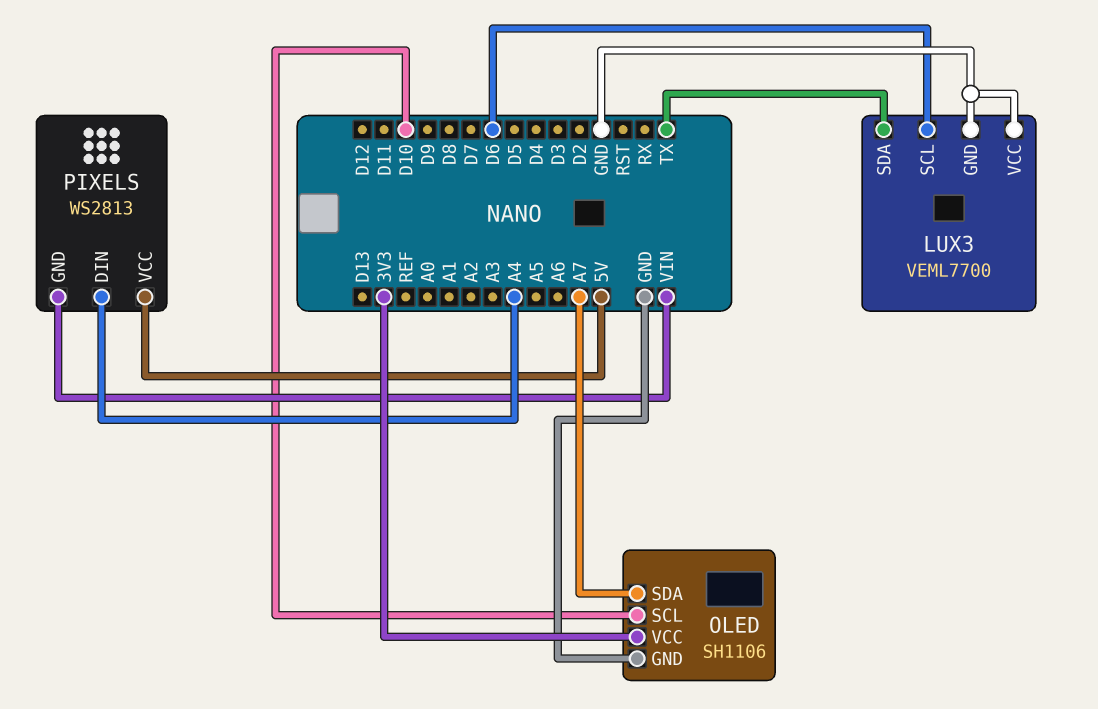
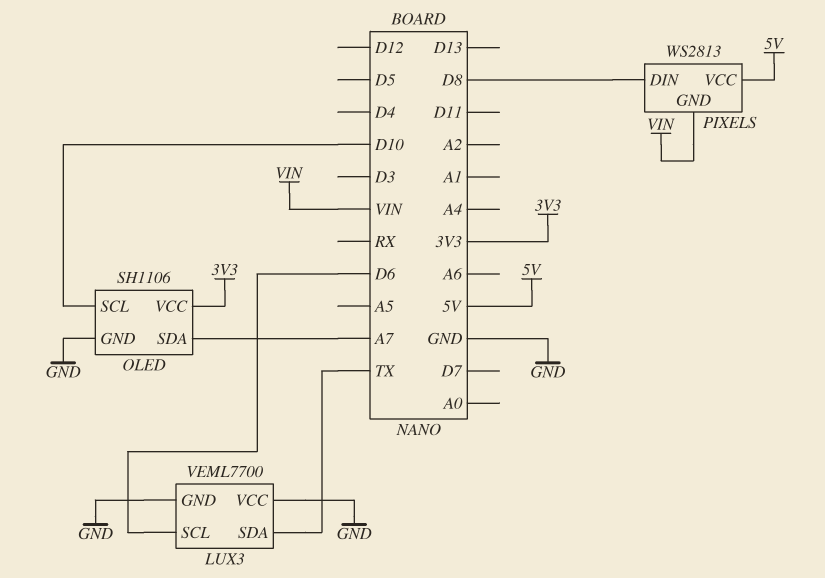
PIXELS pin DIN: A4 -> D8

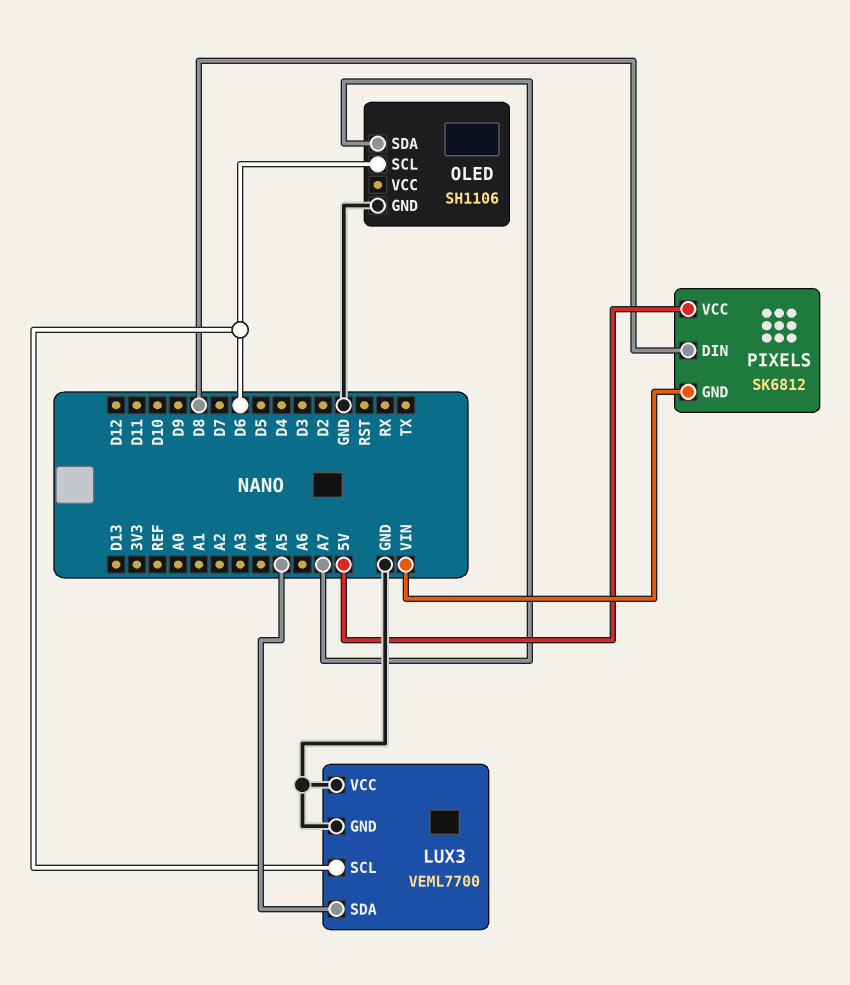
LUX3 pin SDA: TX -> A5
OLED pin SCL: D10 -> D6
OLED pin VCC: 3V3 -> none
PIXELS: WS2813 -> SK6812

